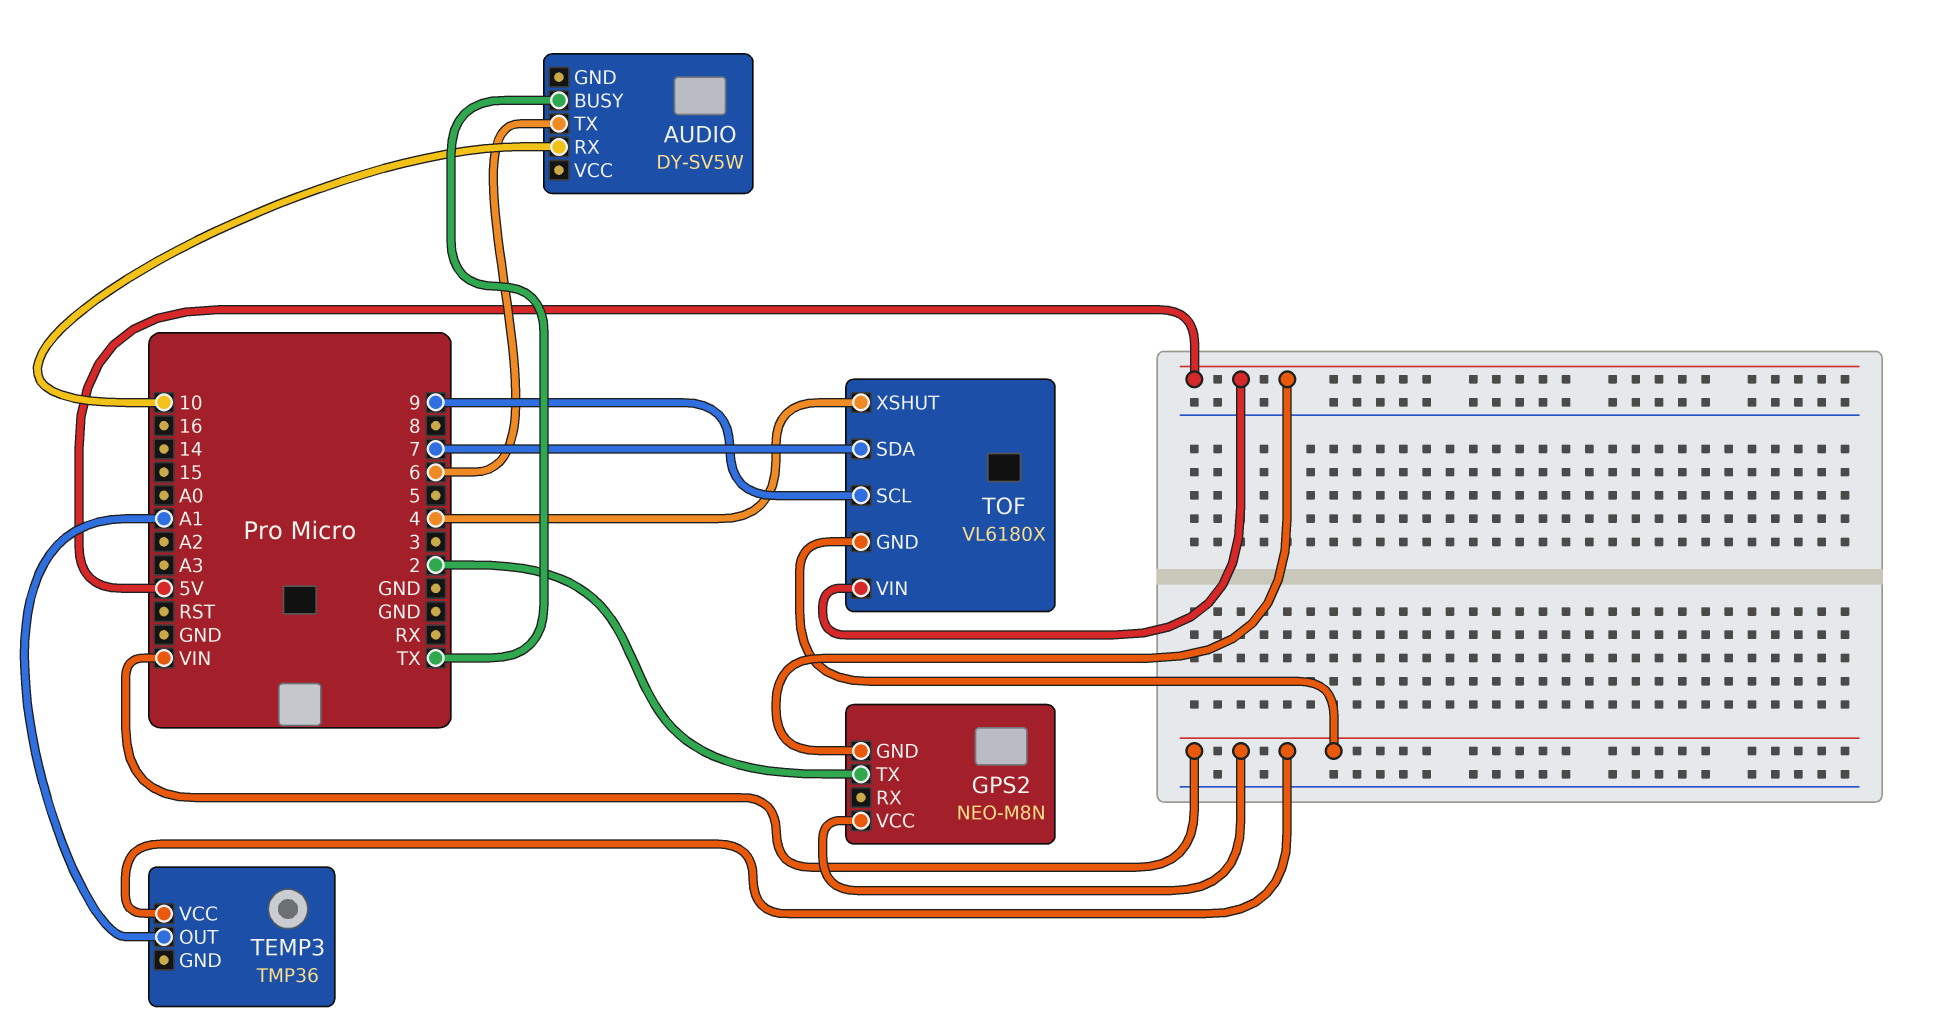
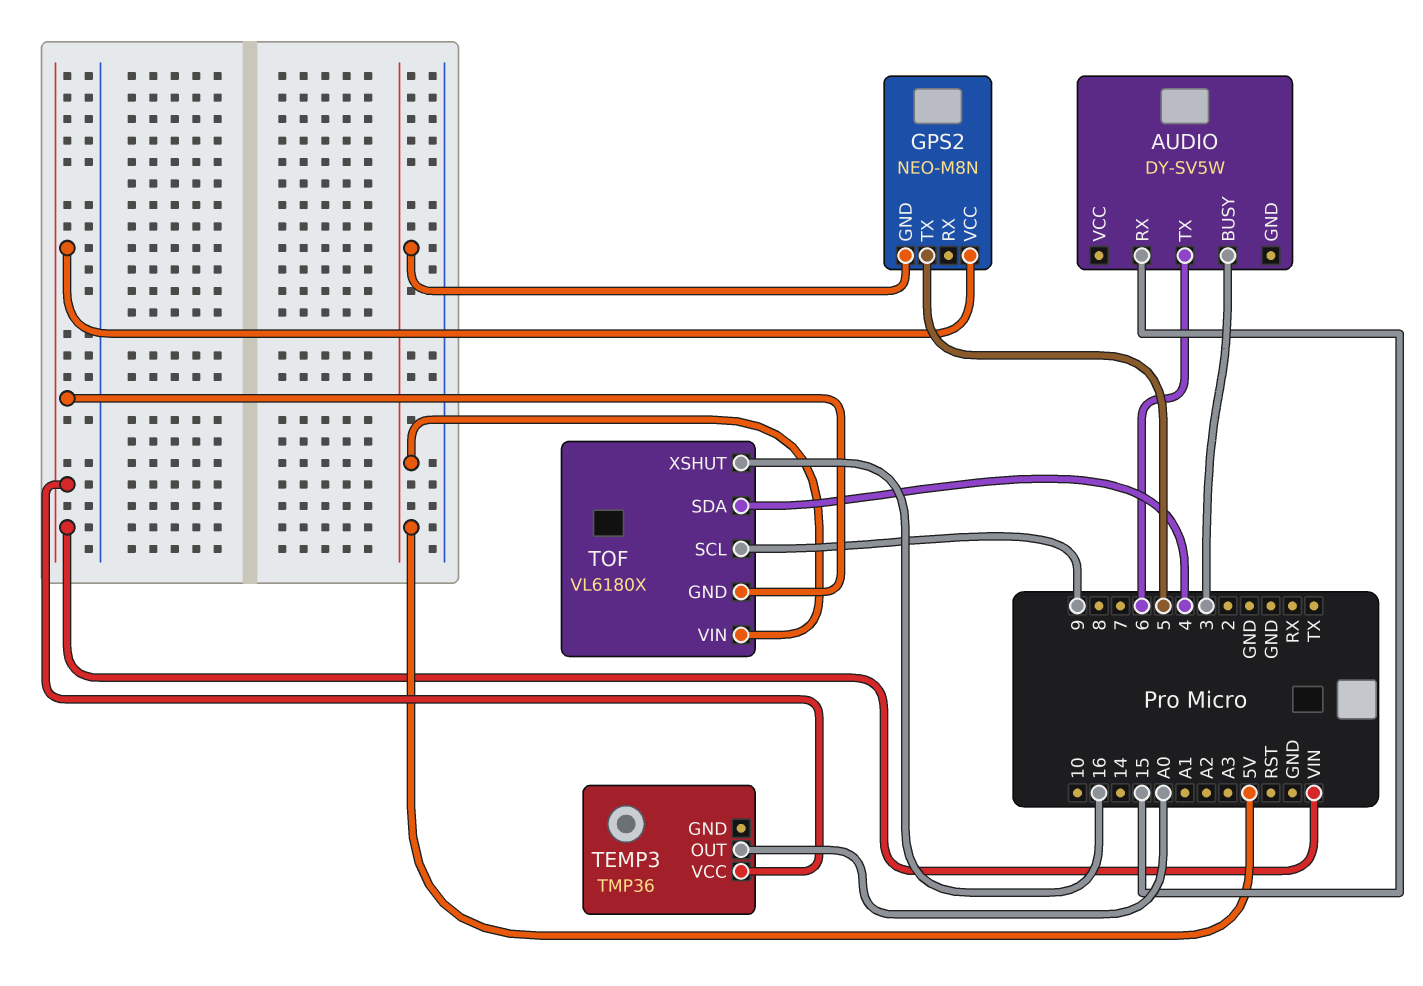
AUDIO pin BUSY: TX -> 3
AUDIO pin RX: 10 -> 15
GPS2 pin TX: 2 -> 5
TEMP3 pin OUT: A1 -> A0
TOF pin SDA: 7 -> 4
TOF pin XSHUT: 4 -> 16

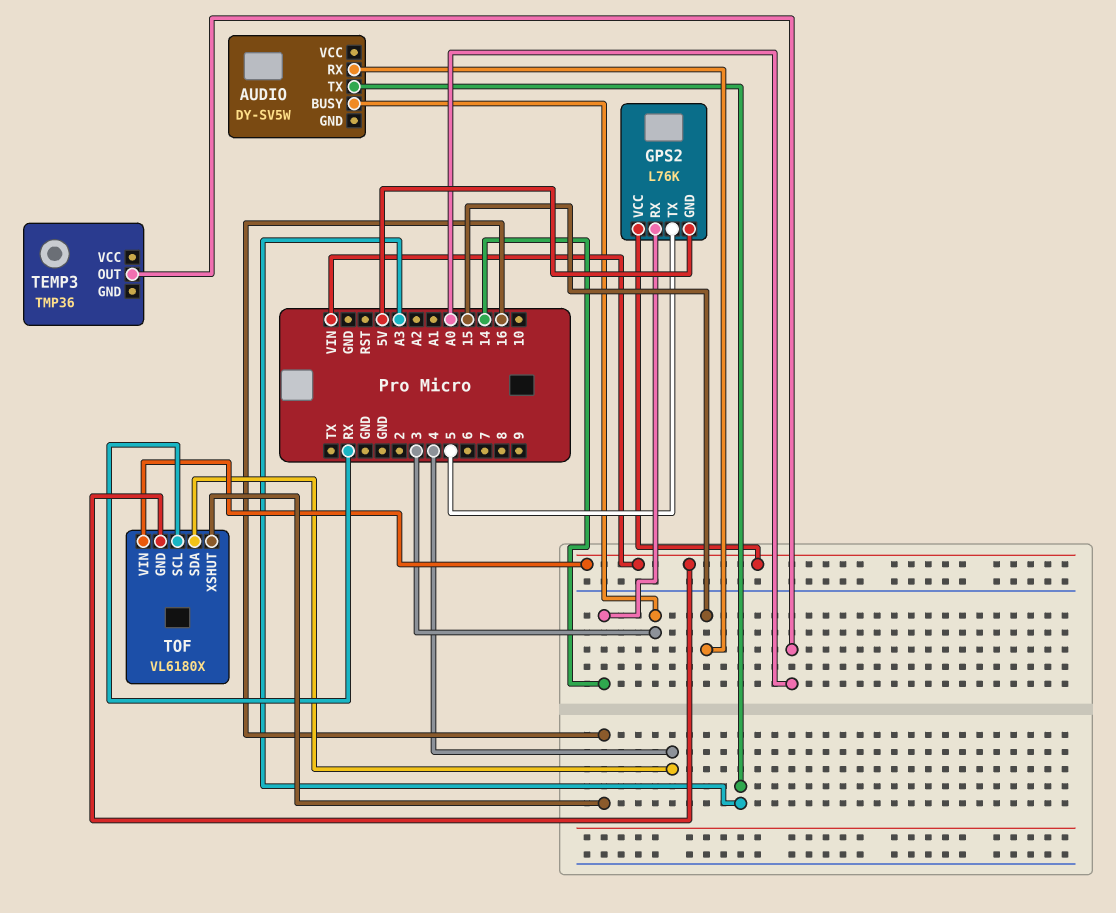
AUDIO pin TX: 6 -> A3
GPS2: NEO-M8N -> L76K
GPS2 pin RX: none -> 14
TEMP3 pin VCC: VIN -> none
TOF pin SCL: 9 -> RX
TOF pin VIN: 5V -> VIN

